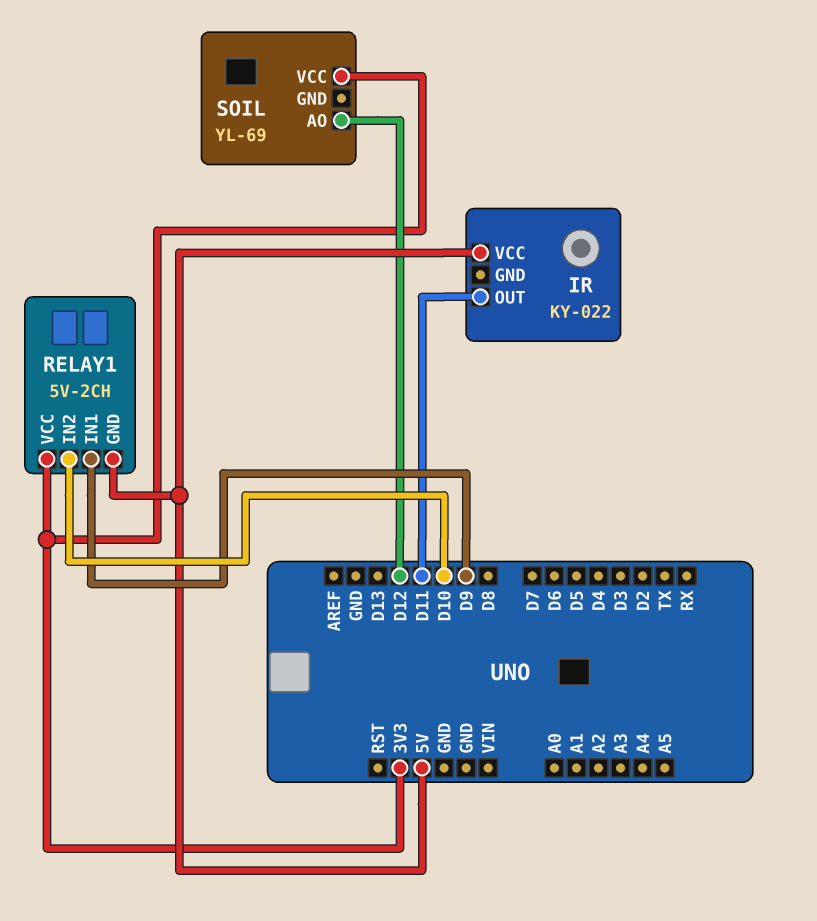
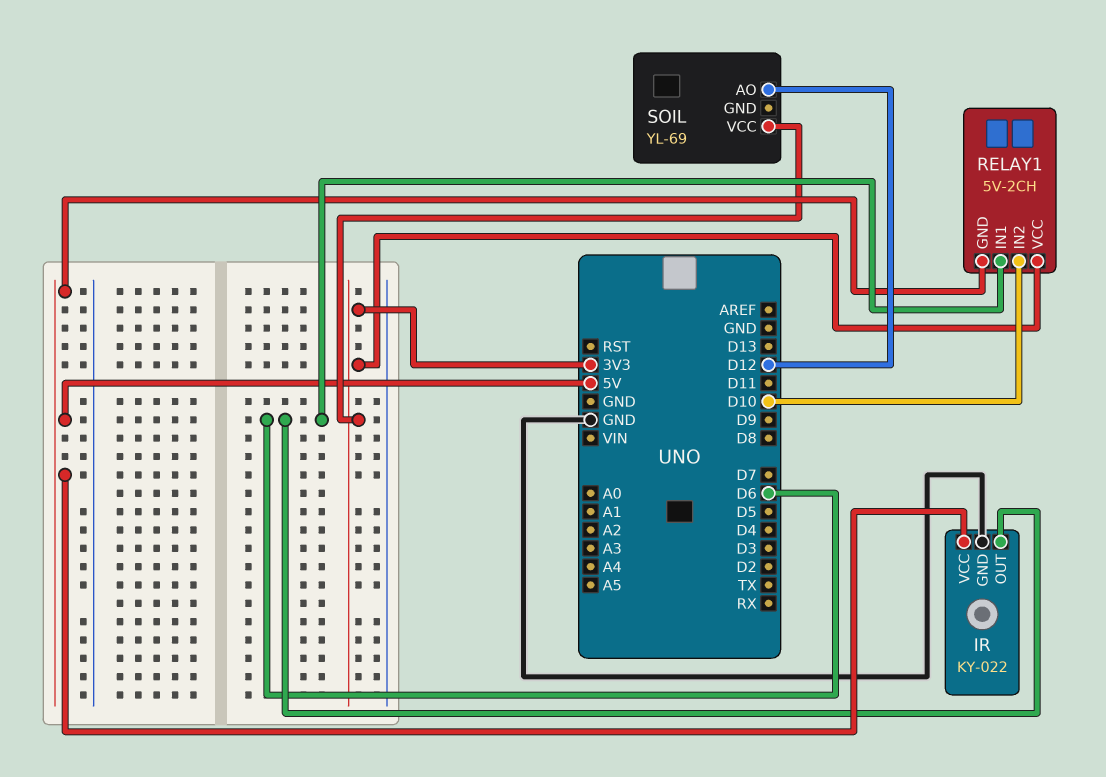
IR pin GND: none -> GND
IR pin OUT: D11 -> D6
RELAY1 pin IN1: D9 -> D6

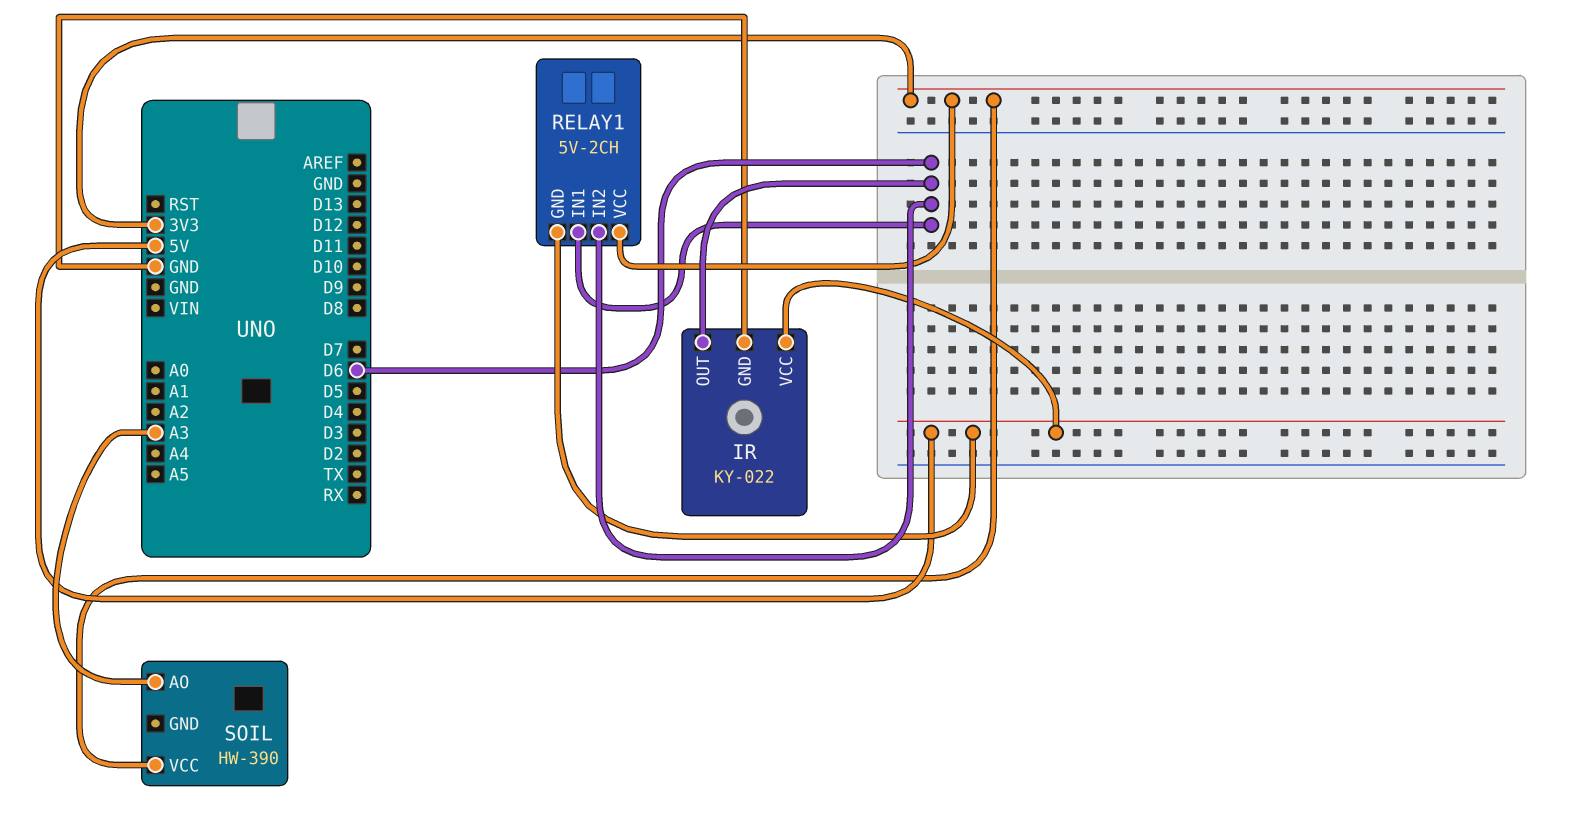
RELAY1 pin IN2: D10 -> D6
SOIL: YL-69 -> HW-390
SOIL pin AO: D12 -> A3

